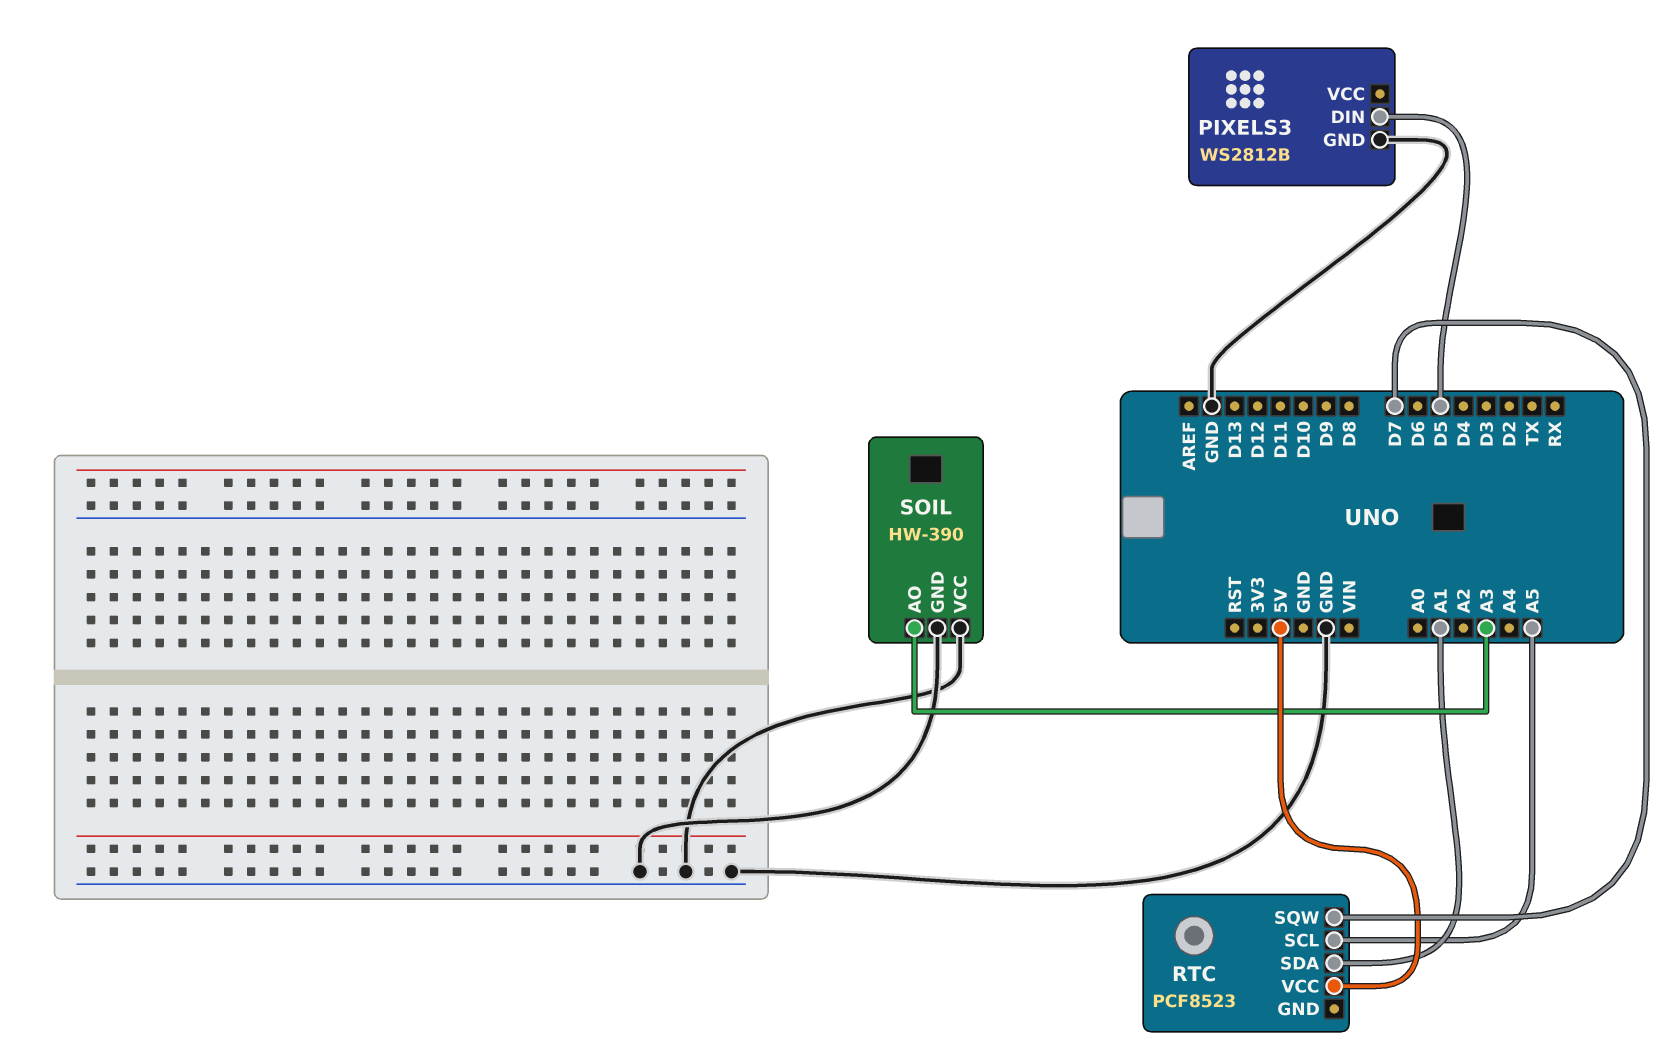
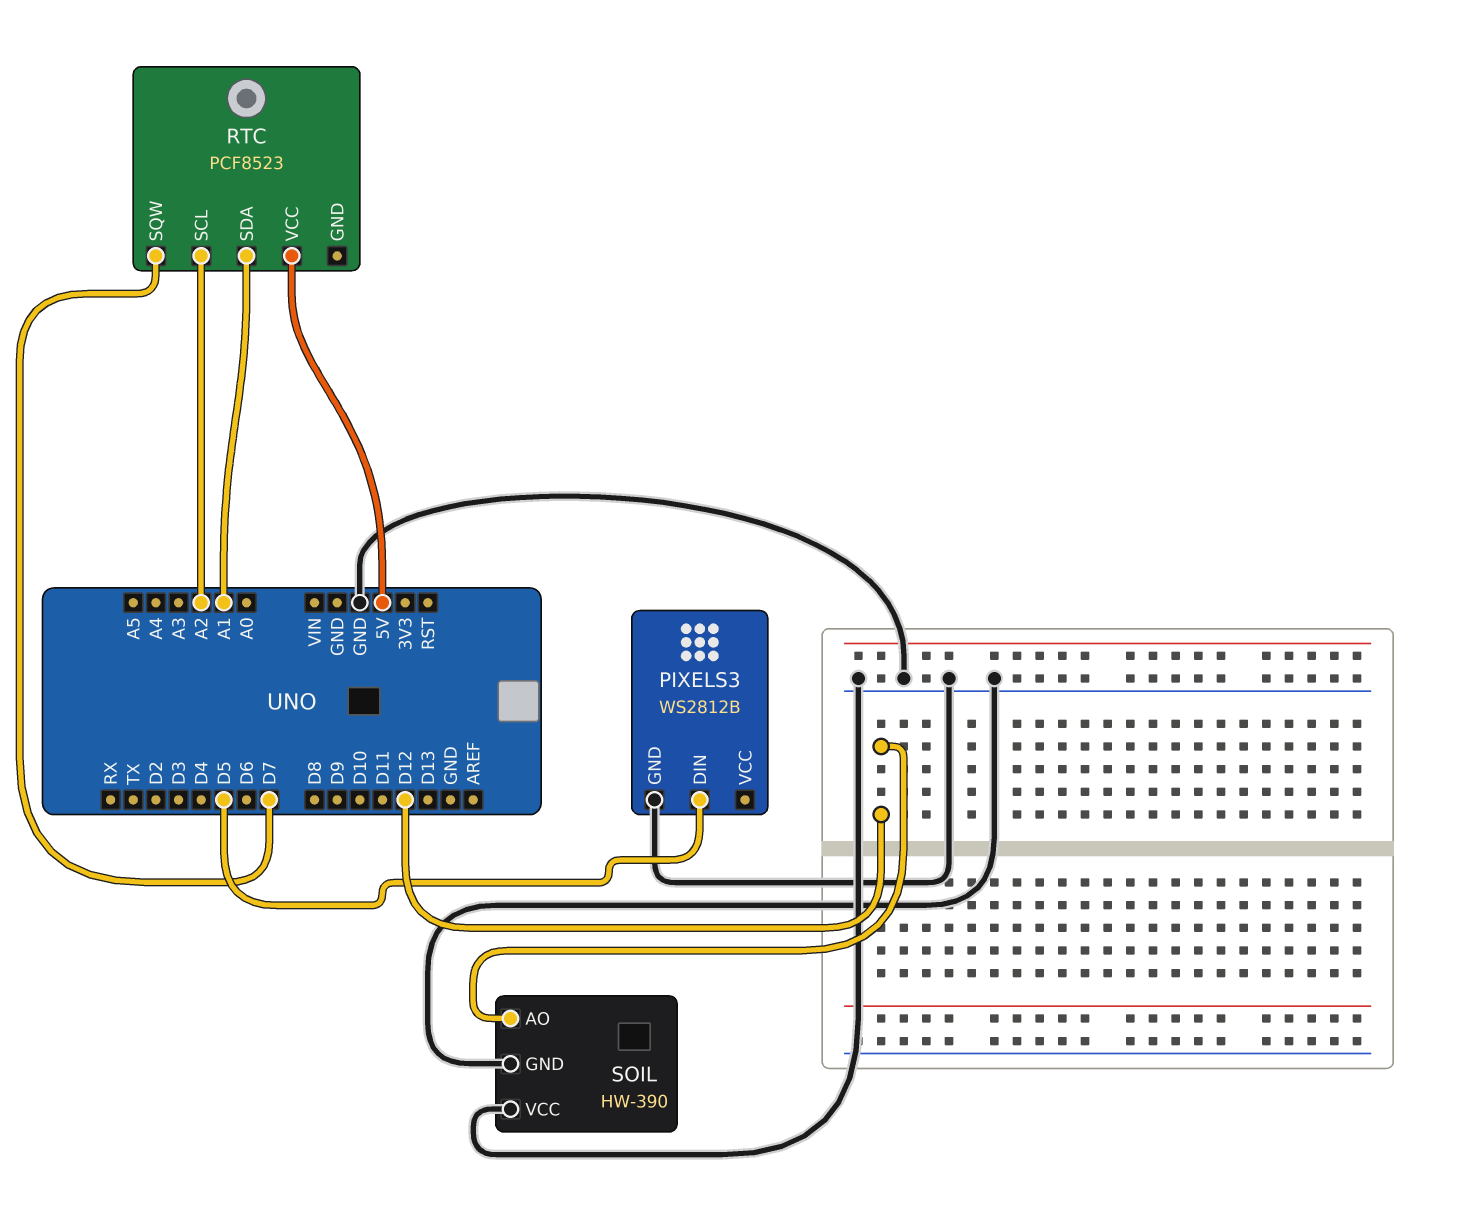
RTC pin SCL: A5 -> A2
SOIL pin AO: A3 -> D12

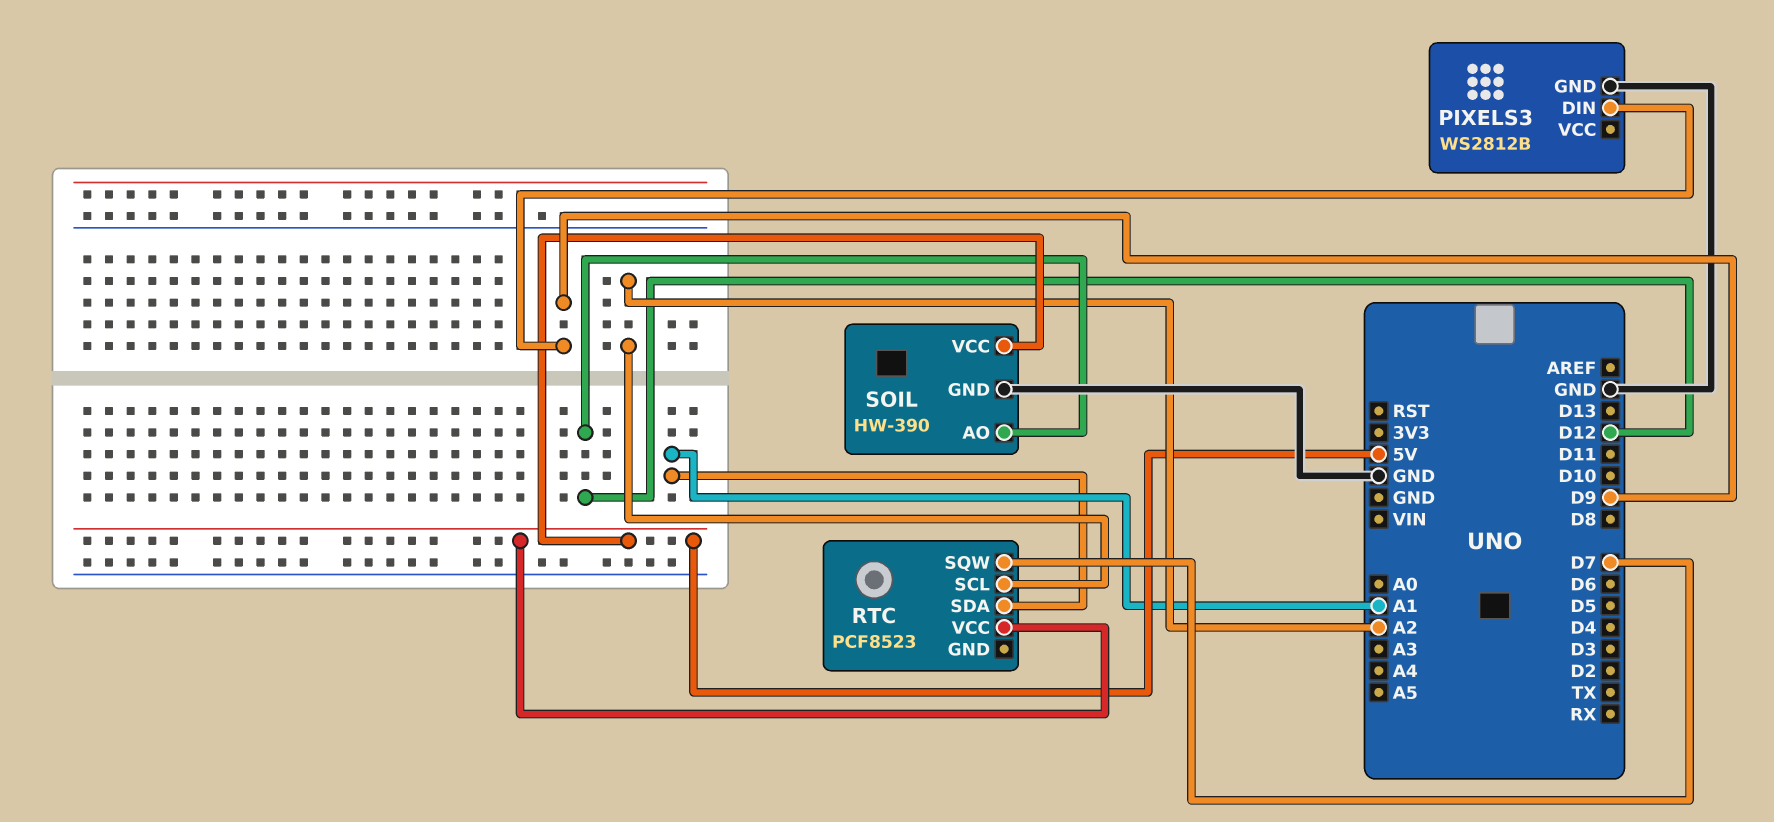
PIXELS3 pin DIN: D5 -> D9
SOIL pin VCC: GND -> 5V

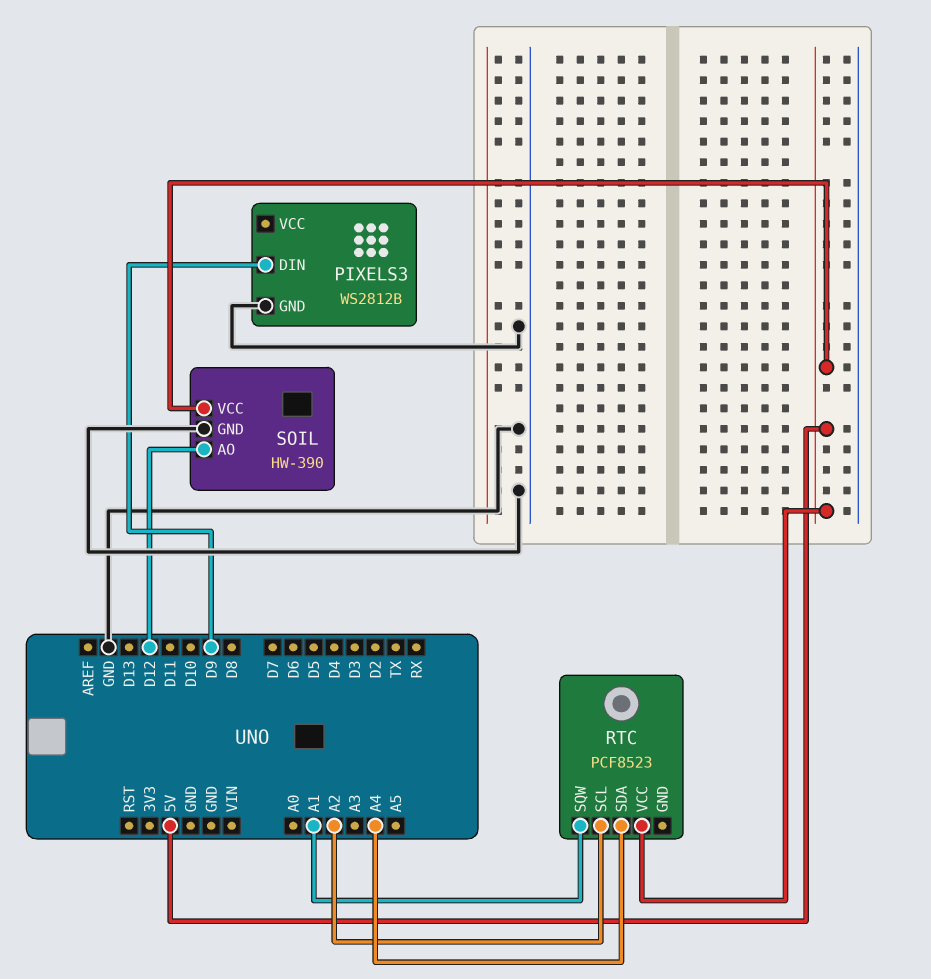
RTC pin SDA: A1 -> A4
RTC pin SQW: D7 -> A1

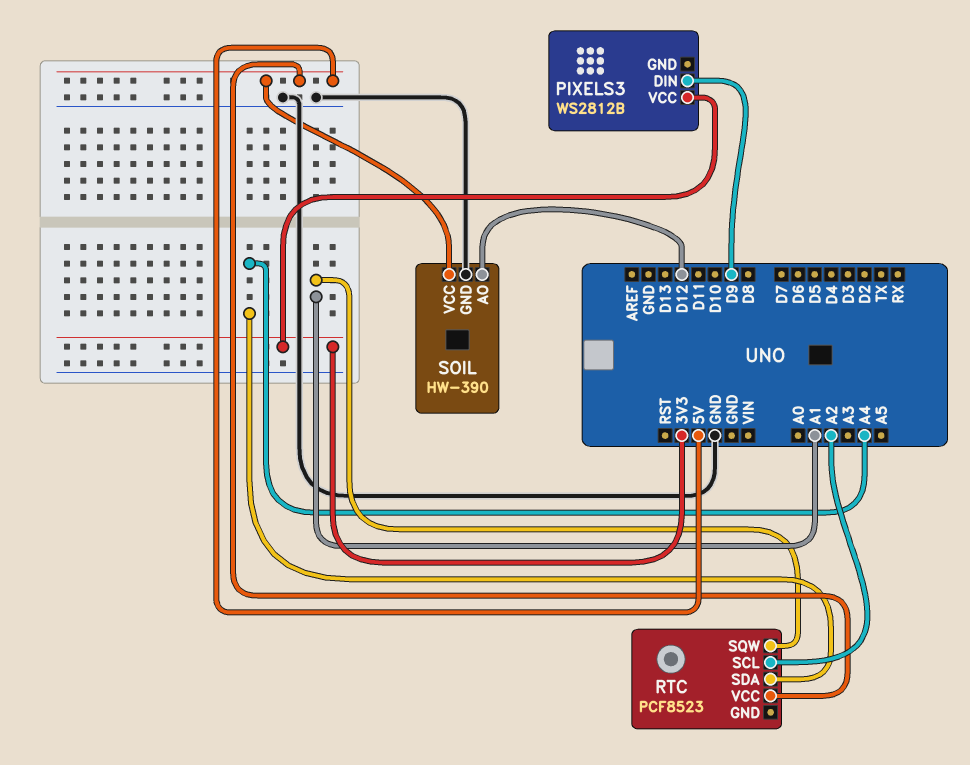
PIXELS3 pin GND: GND -> none
PIXELS3 pin VCC: none -> 3V3

